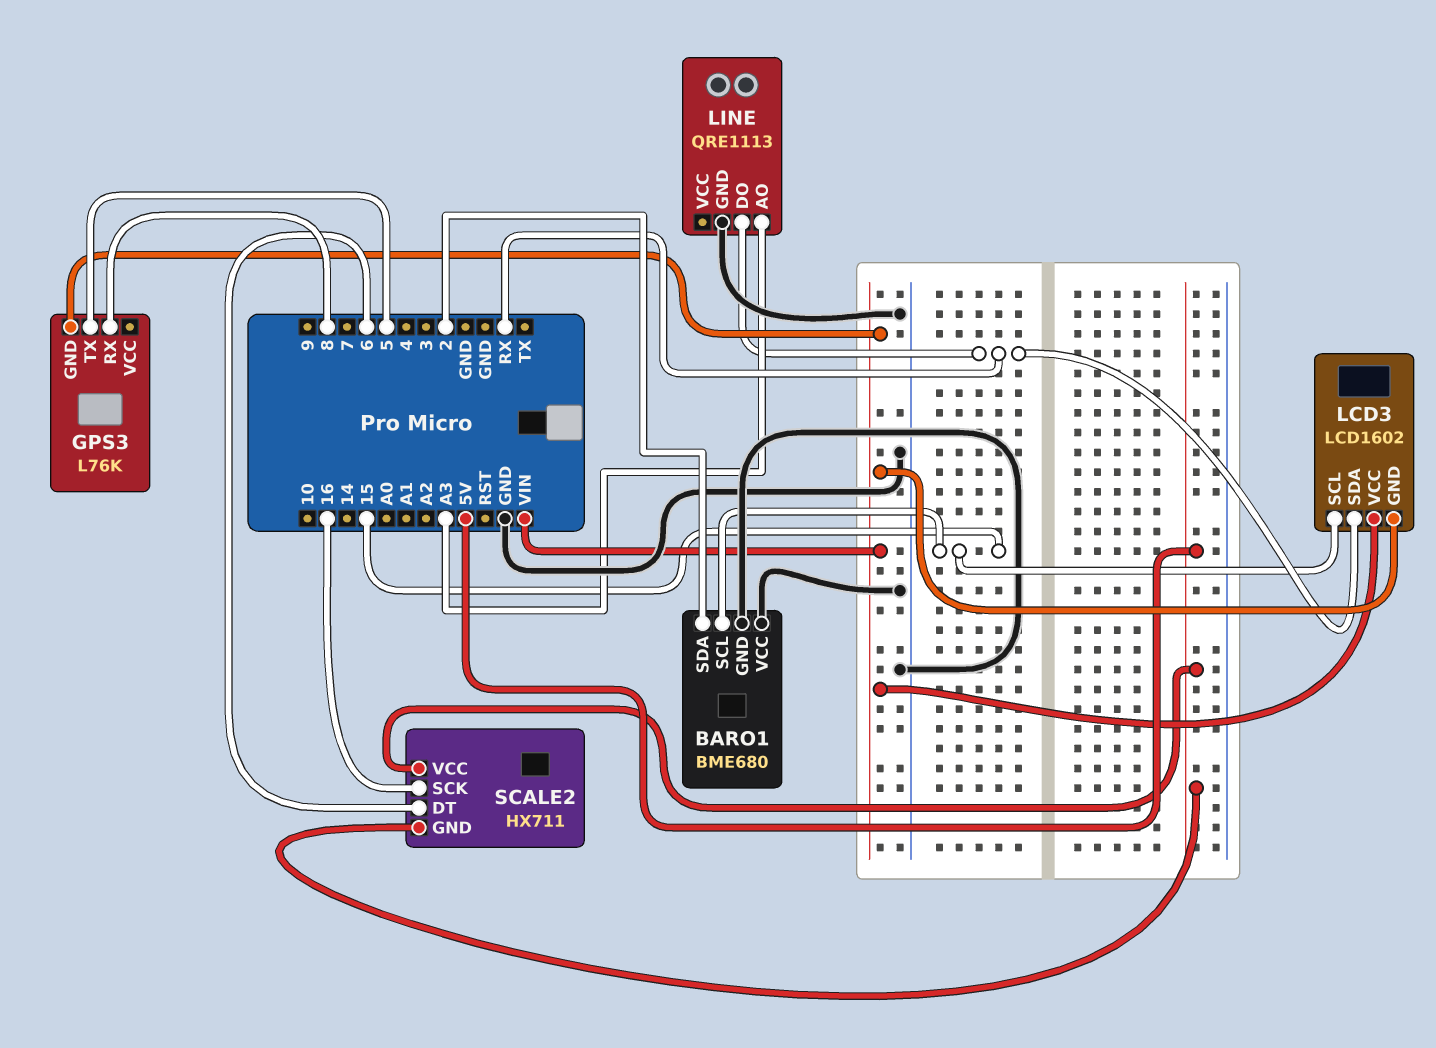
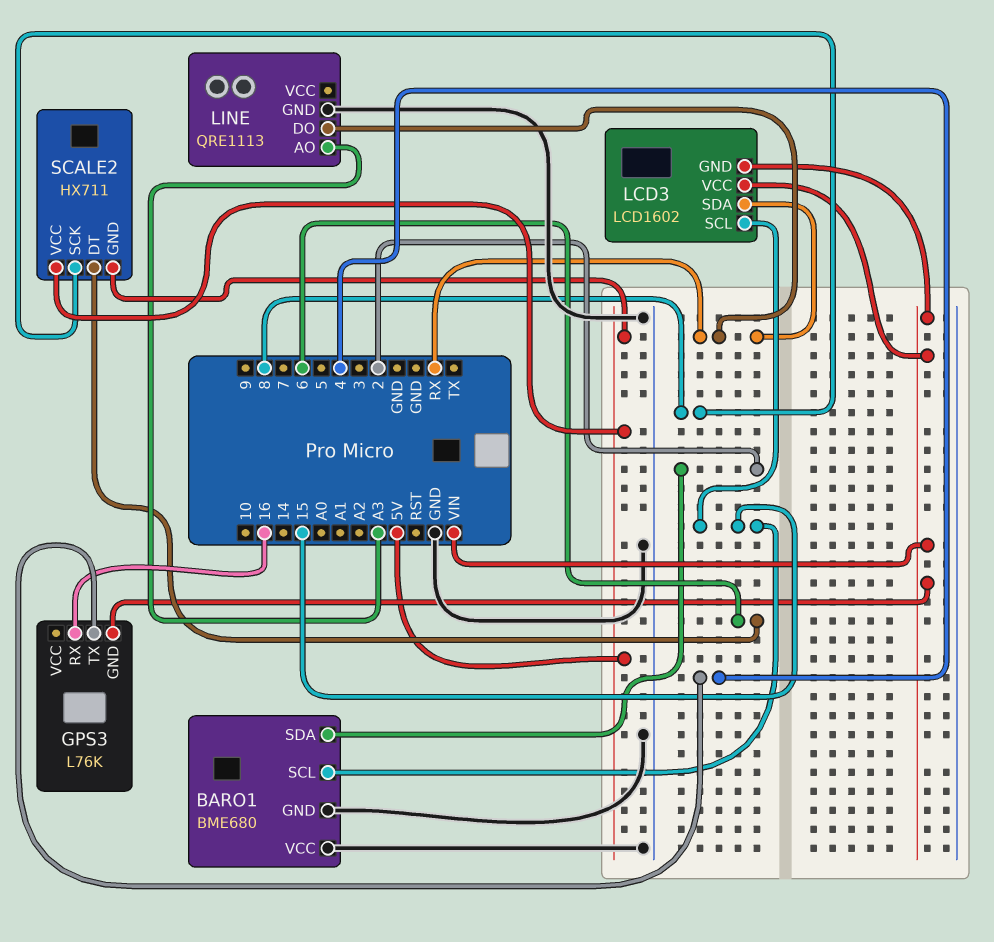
GPS3 pin RX: 8 -> 16
GPS3 pin TX: 5 -> 4
SCALE2 pin SCK: 16 -> 8

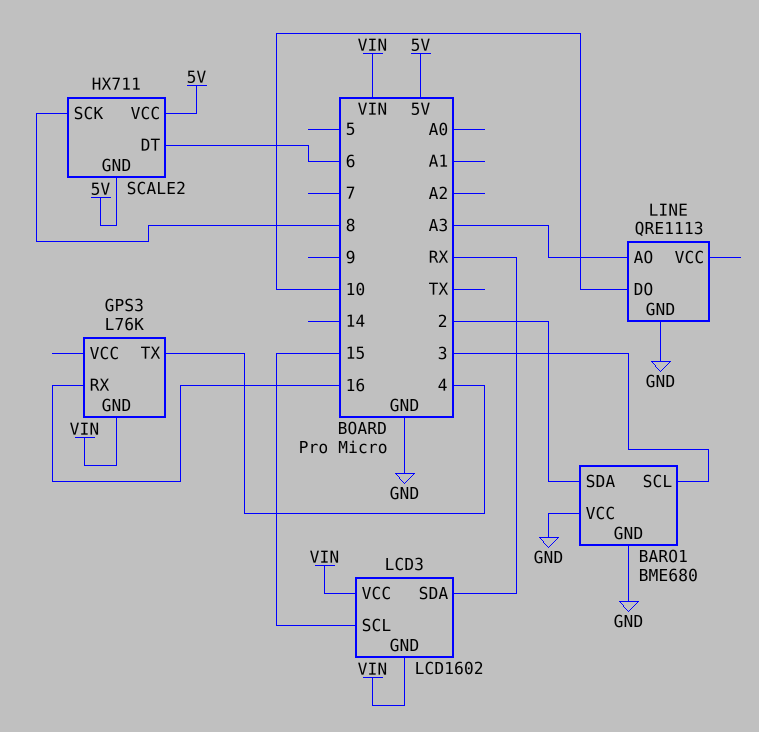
BARO1 pin SCL: 15 -> 3
LINE pin DO: RX -> 10

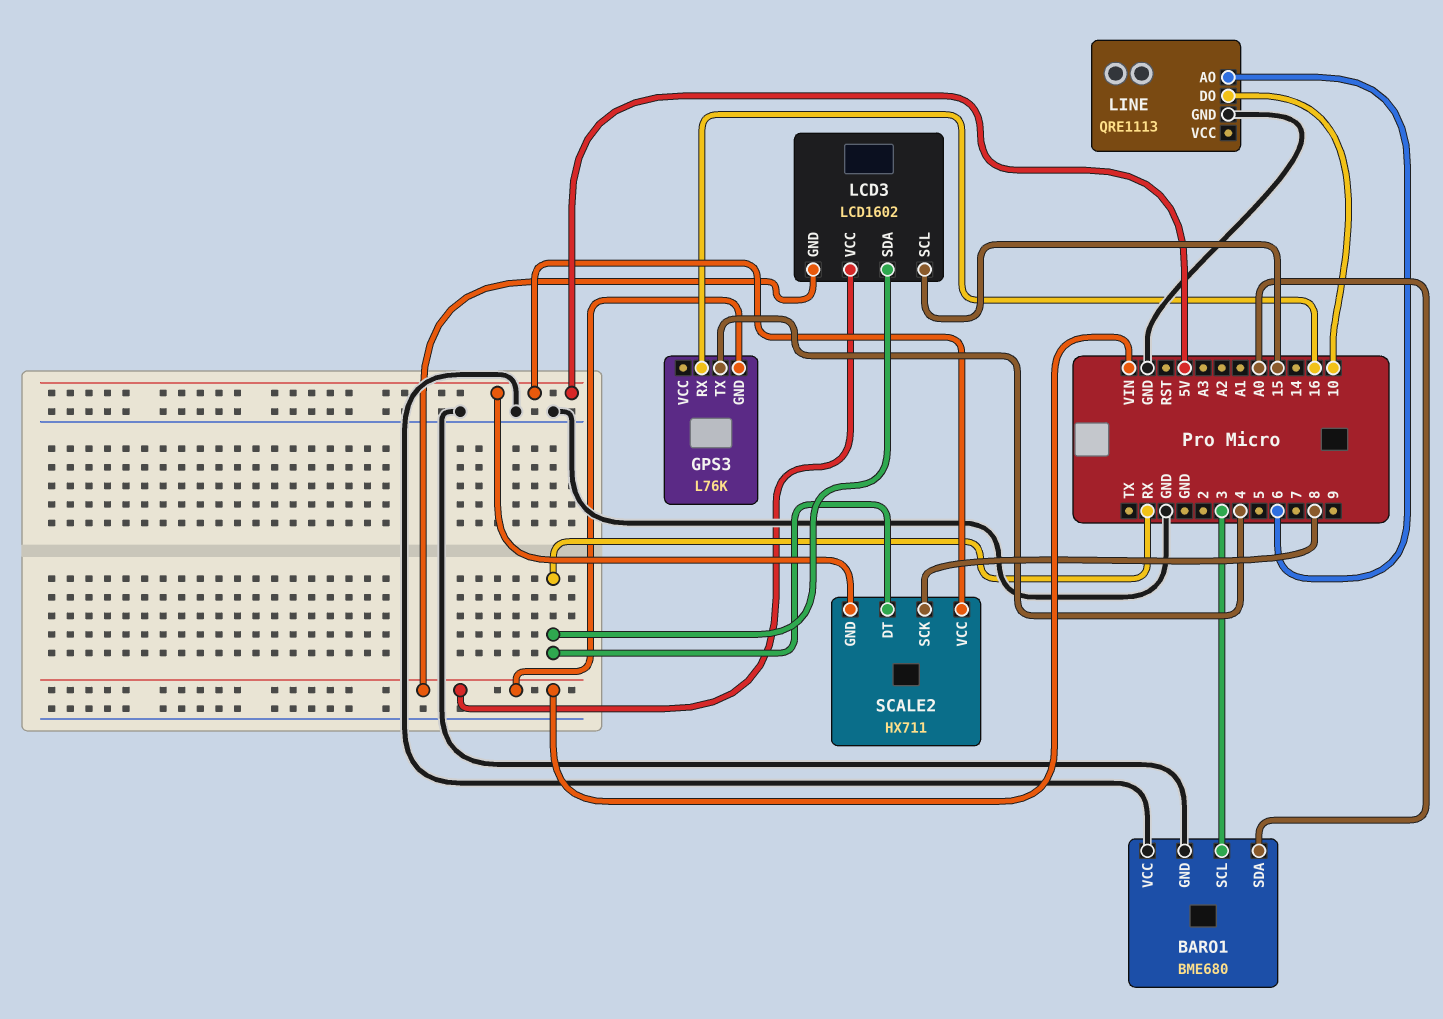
BARO1 pin SDA: 2 -> A0
LINE pin AO: A3 -> 6
SCALE2 pin DT: 6 -> RX

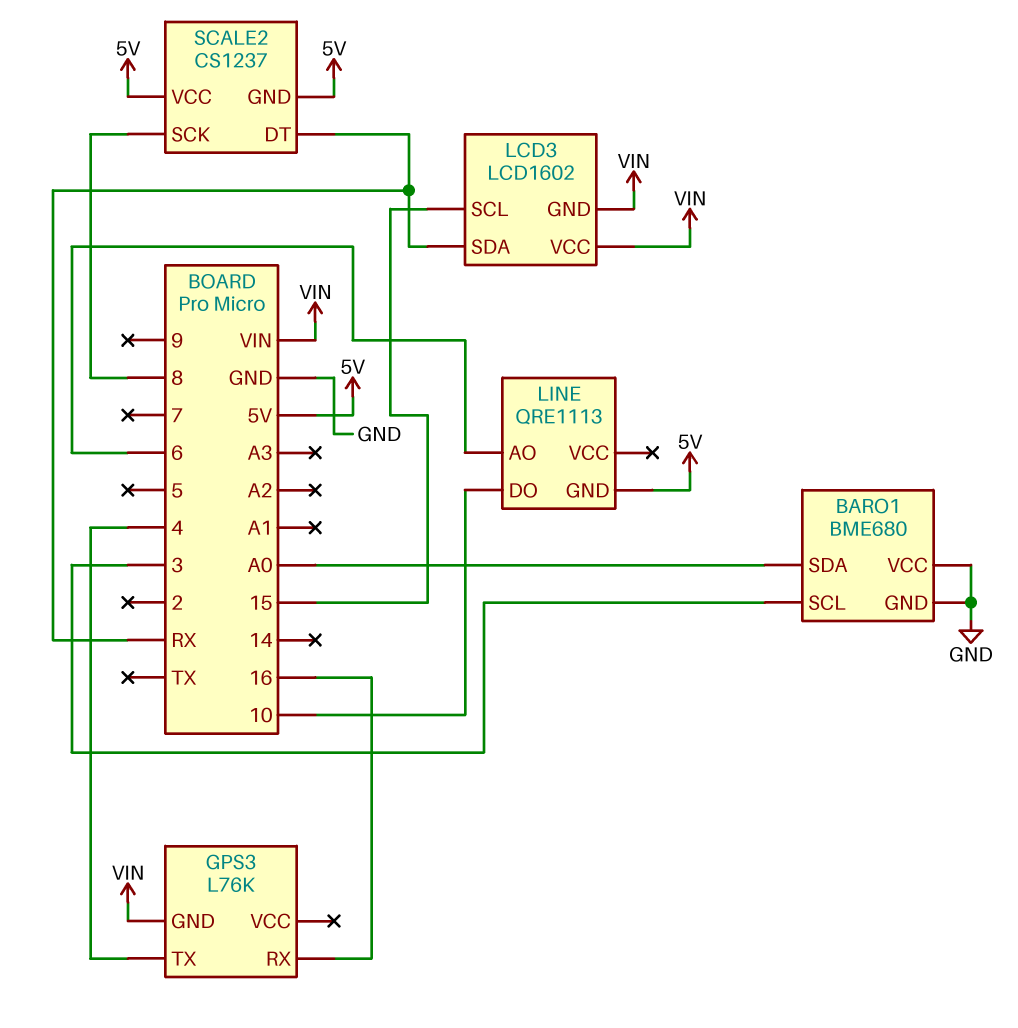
LINE pin GND: GND -> 5V
SCALE2: HX711 -> CS1237

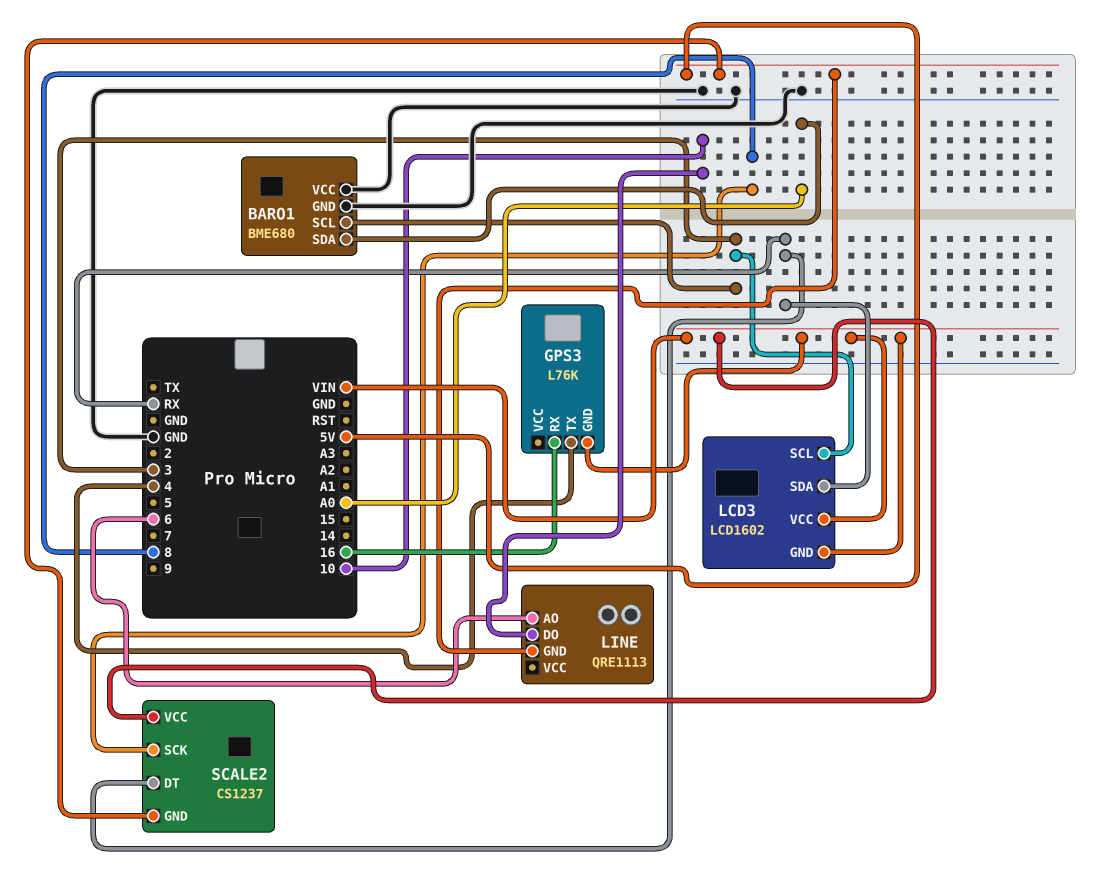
LCD3 pin SCL: 15 -> 3
SCALE2 pin VCC: 5V -> VIN

